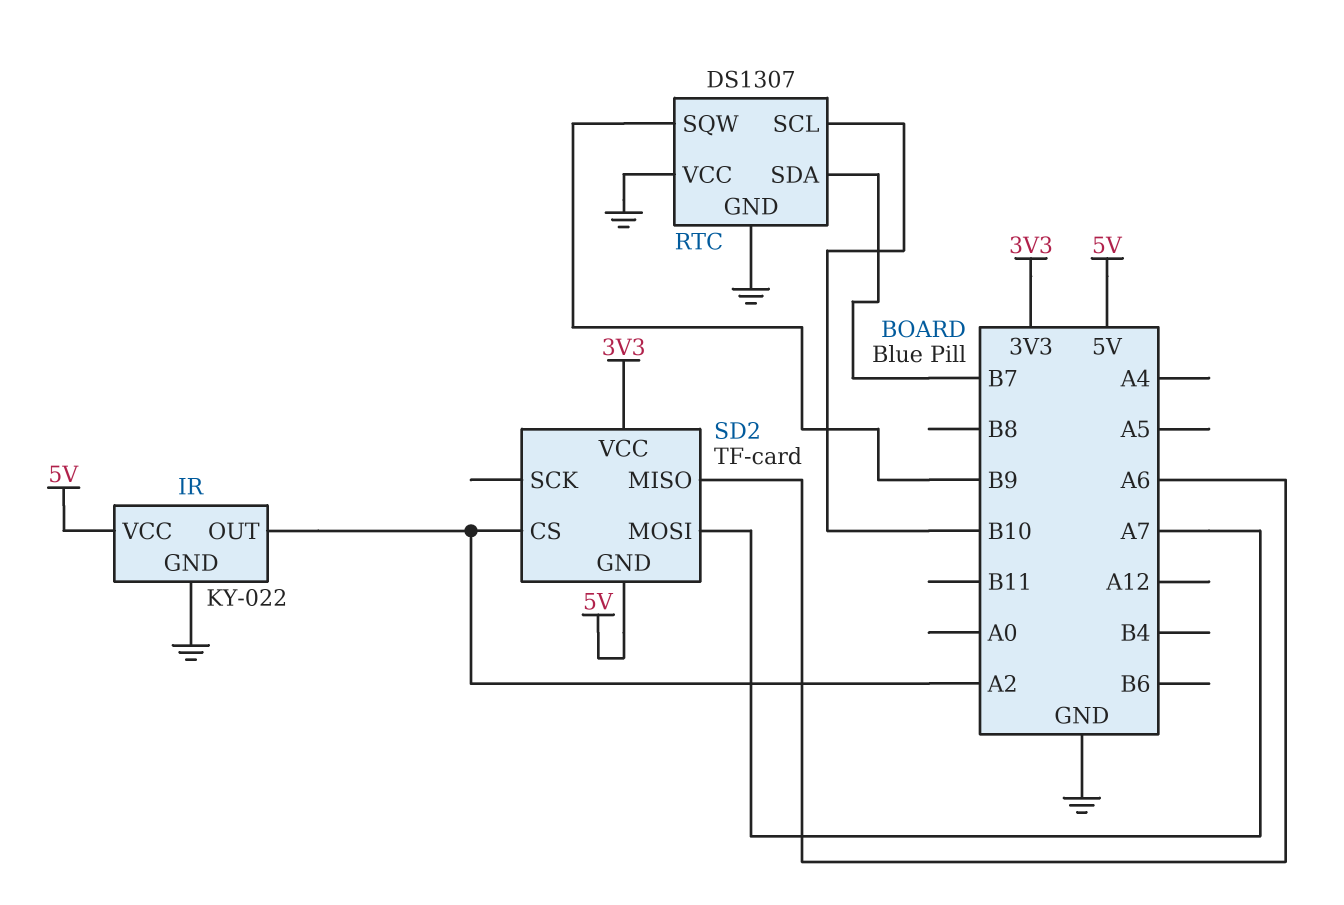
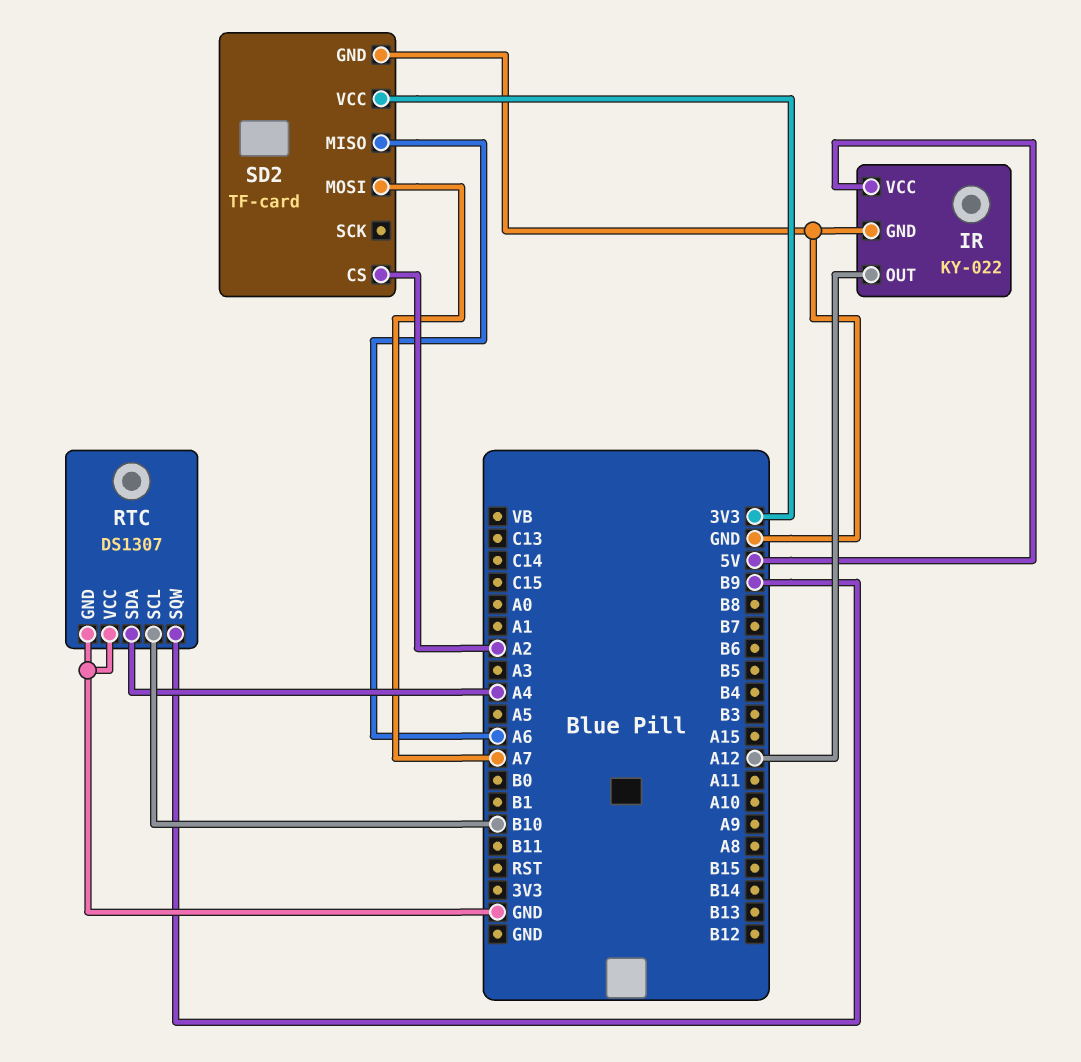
IR pin OUT: A2 -> A12
RTC pin SDA: B7 -> A4
SD2 pin GND: 5V -> GND

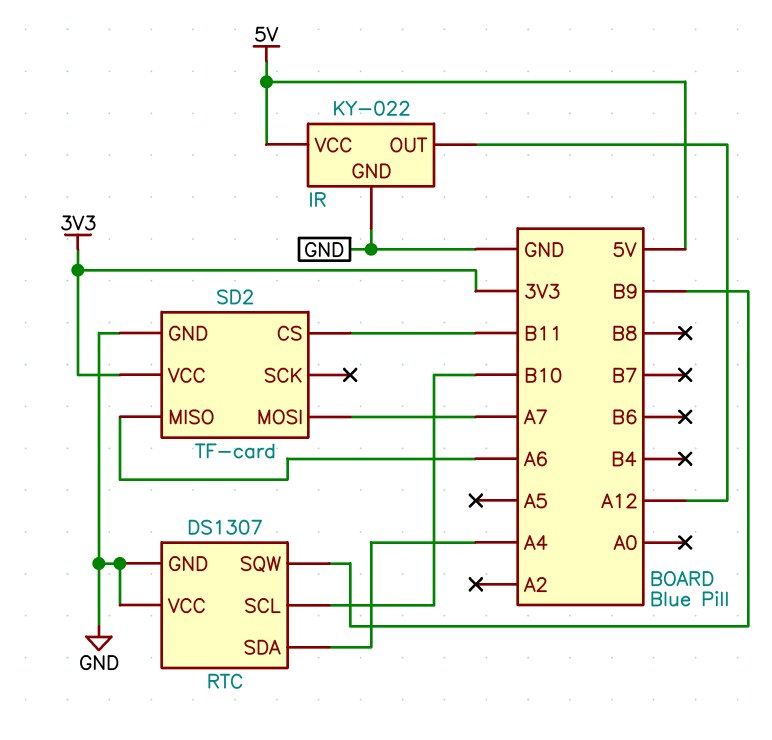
SD2 pin CS: A2 -> B11

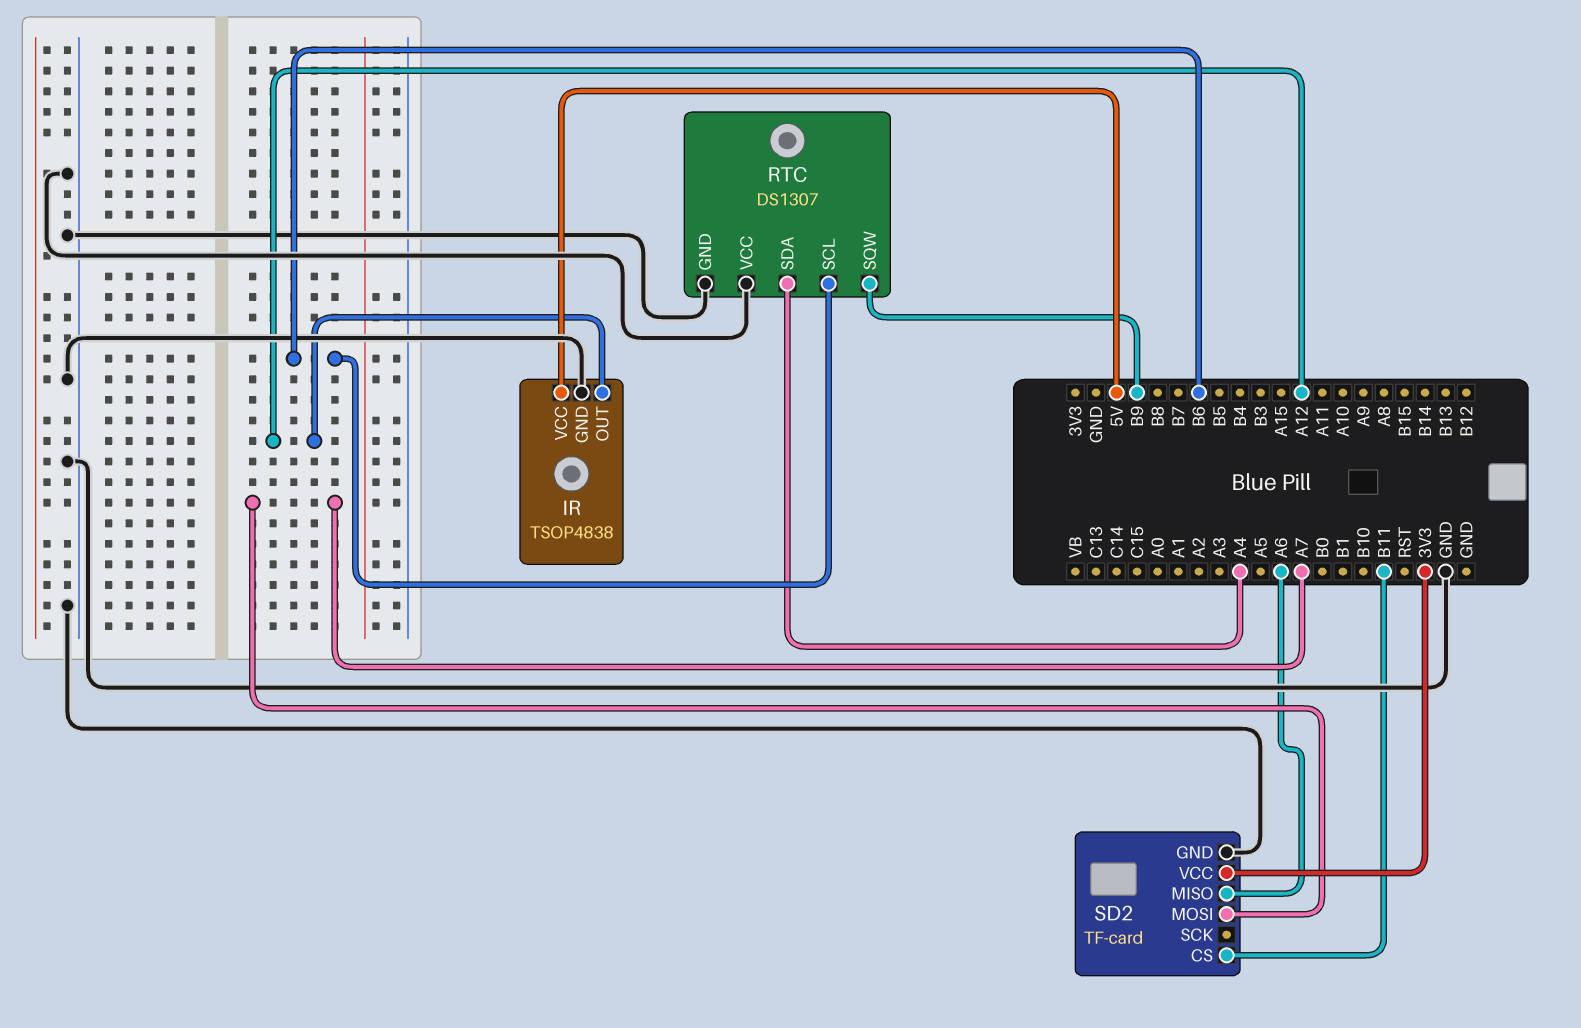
IR: KY-022 -> TSOP4838
RTC pin SCL: B10 -> B6

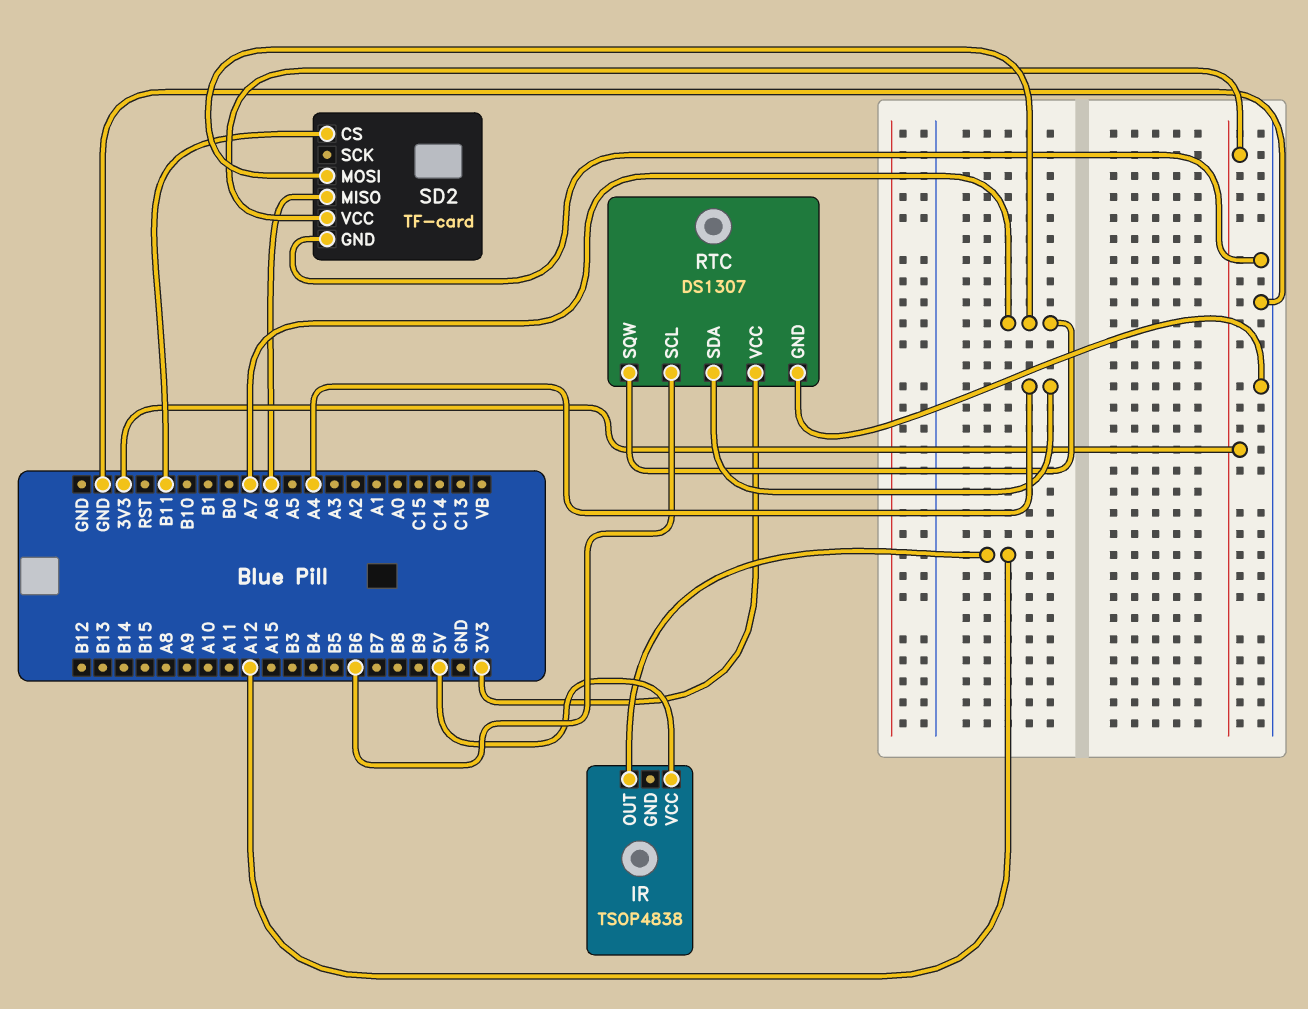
IR pin GND: GND -> none
RTC pin SQW: B9 -> A7
RTC pin VCC: GND -> 3V3

